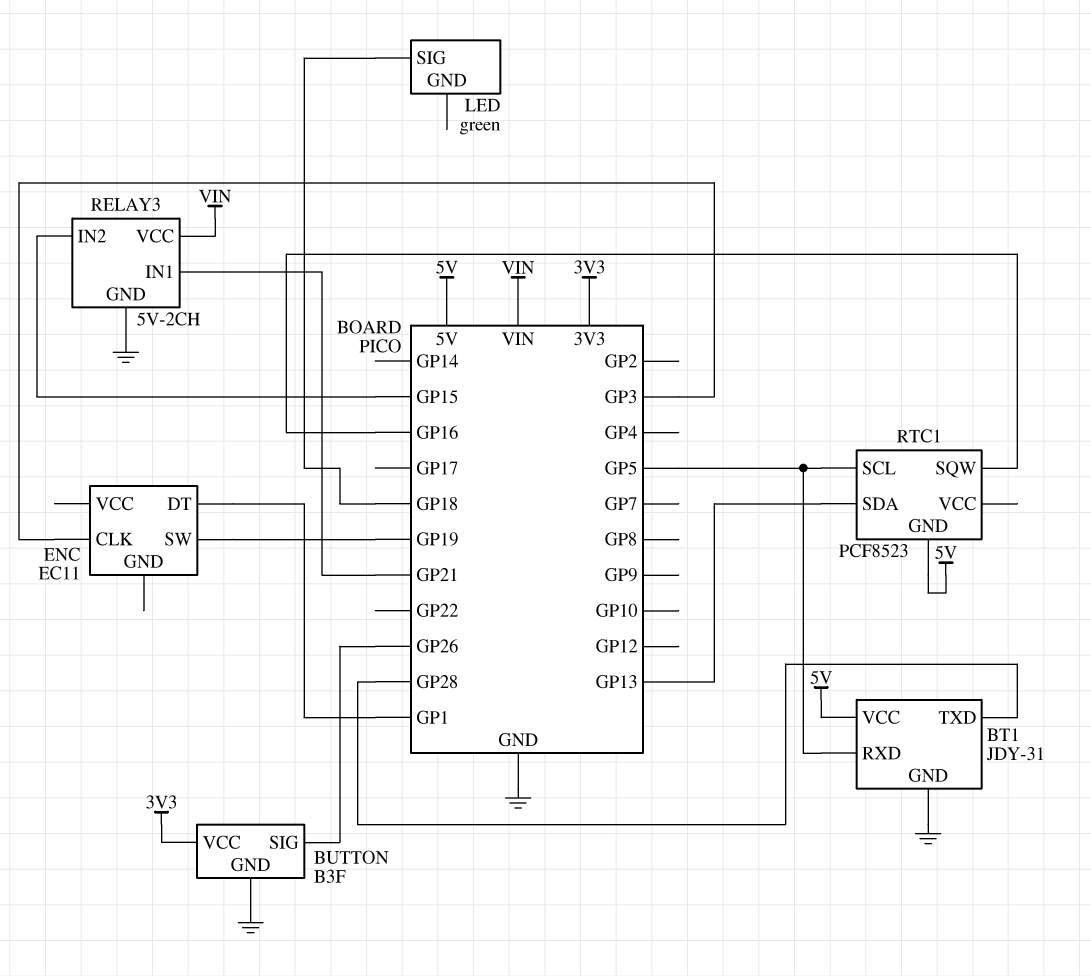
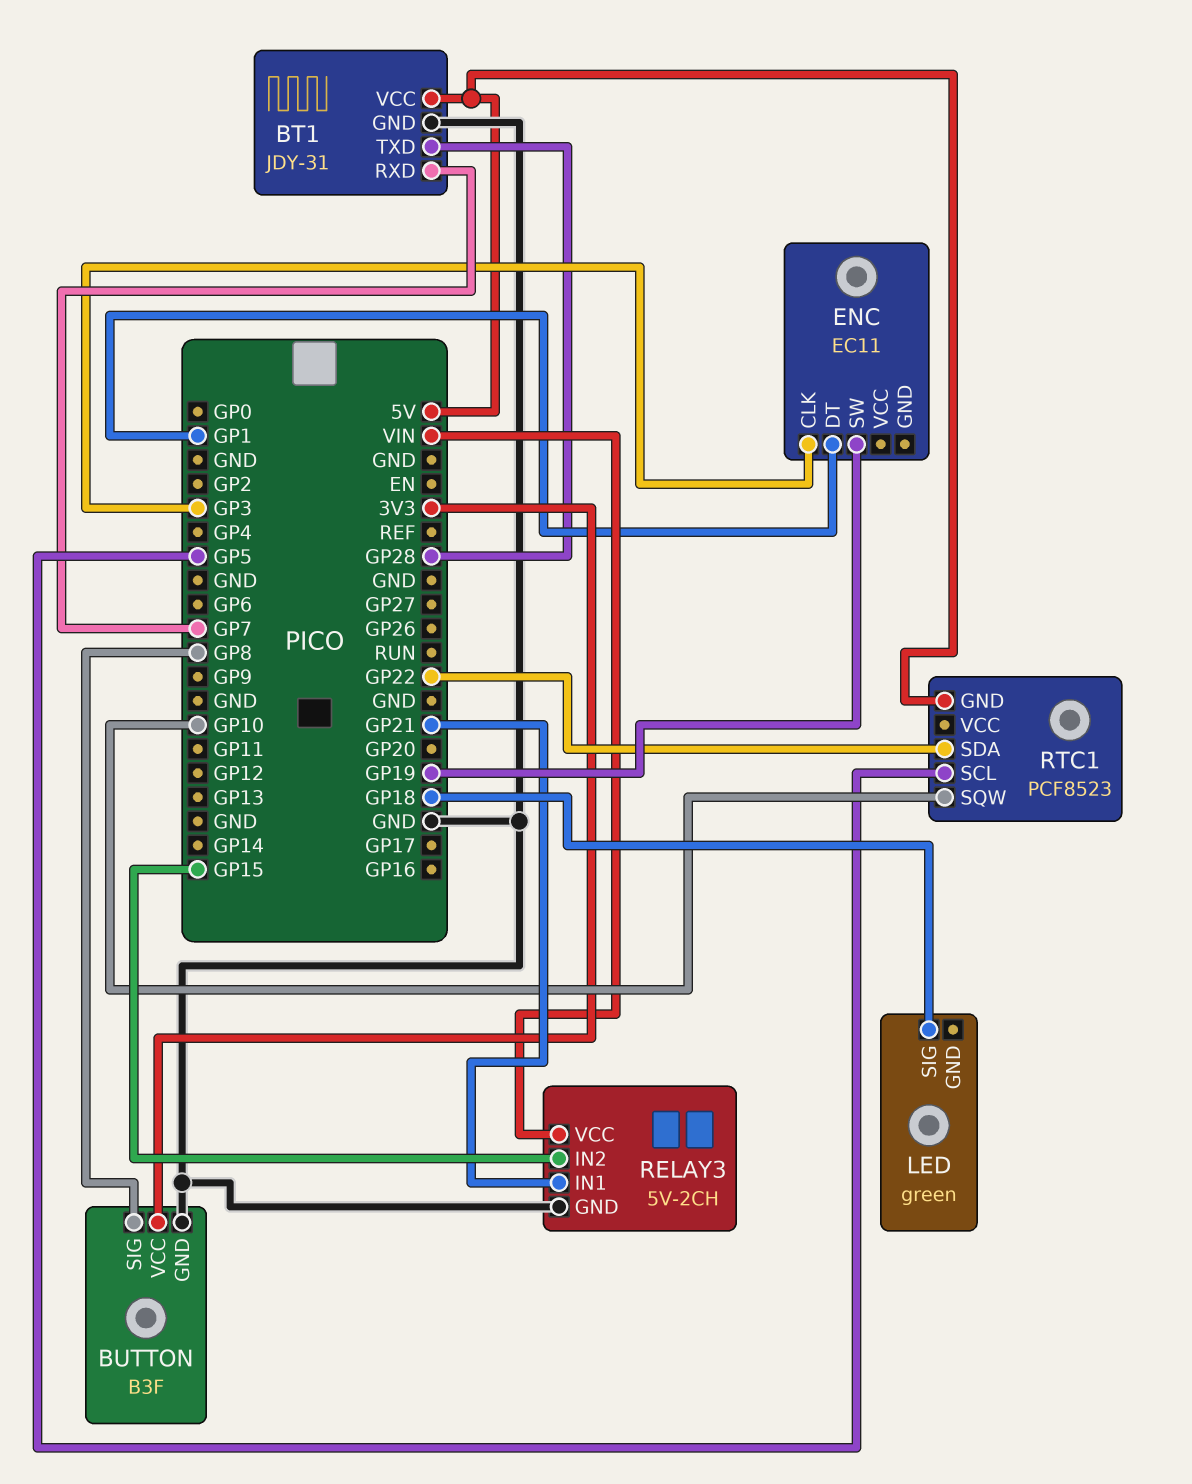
BT1 pin RXD: GP5 -> GP7
BUTTON pin SIG: GP26 -> GP8
RTC1 pin SDA: GP13 -> GP22
RTC1 pin SQW: GP16 -> GP10

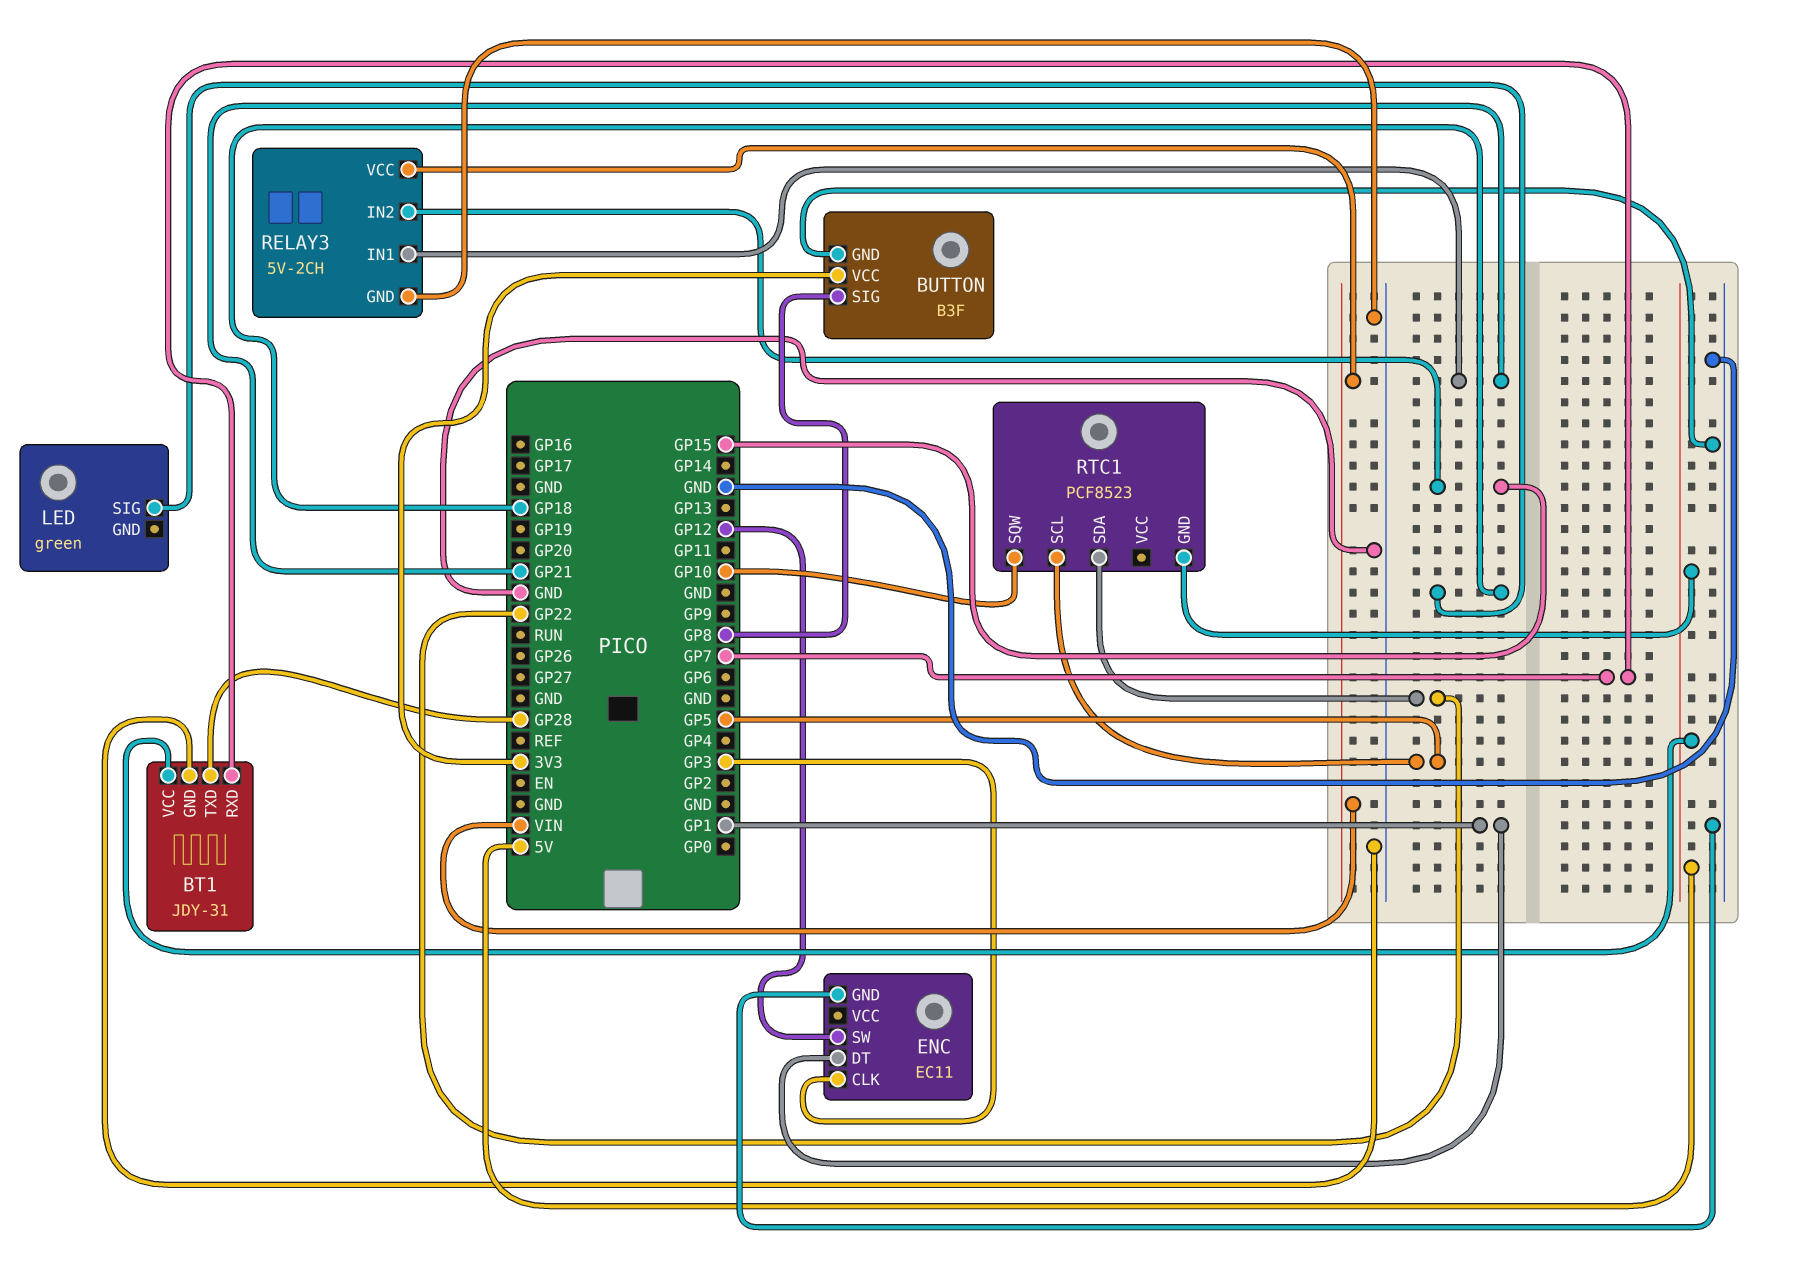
ENC pin GND: none -> GND
ENC pin SW: GP19 -> GP12

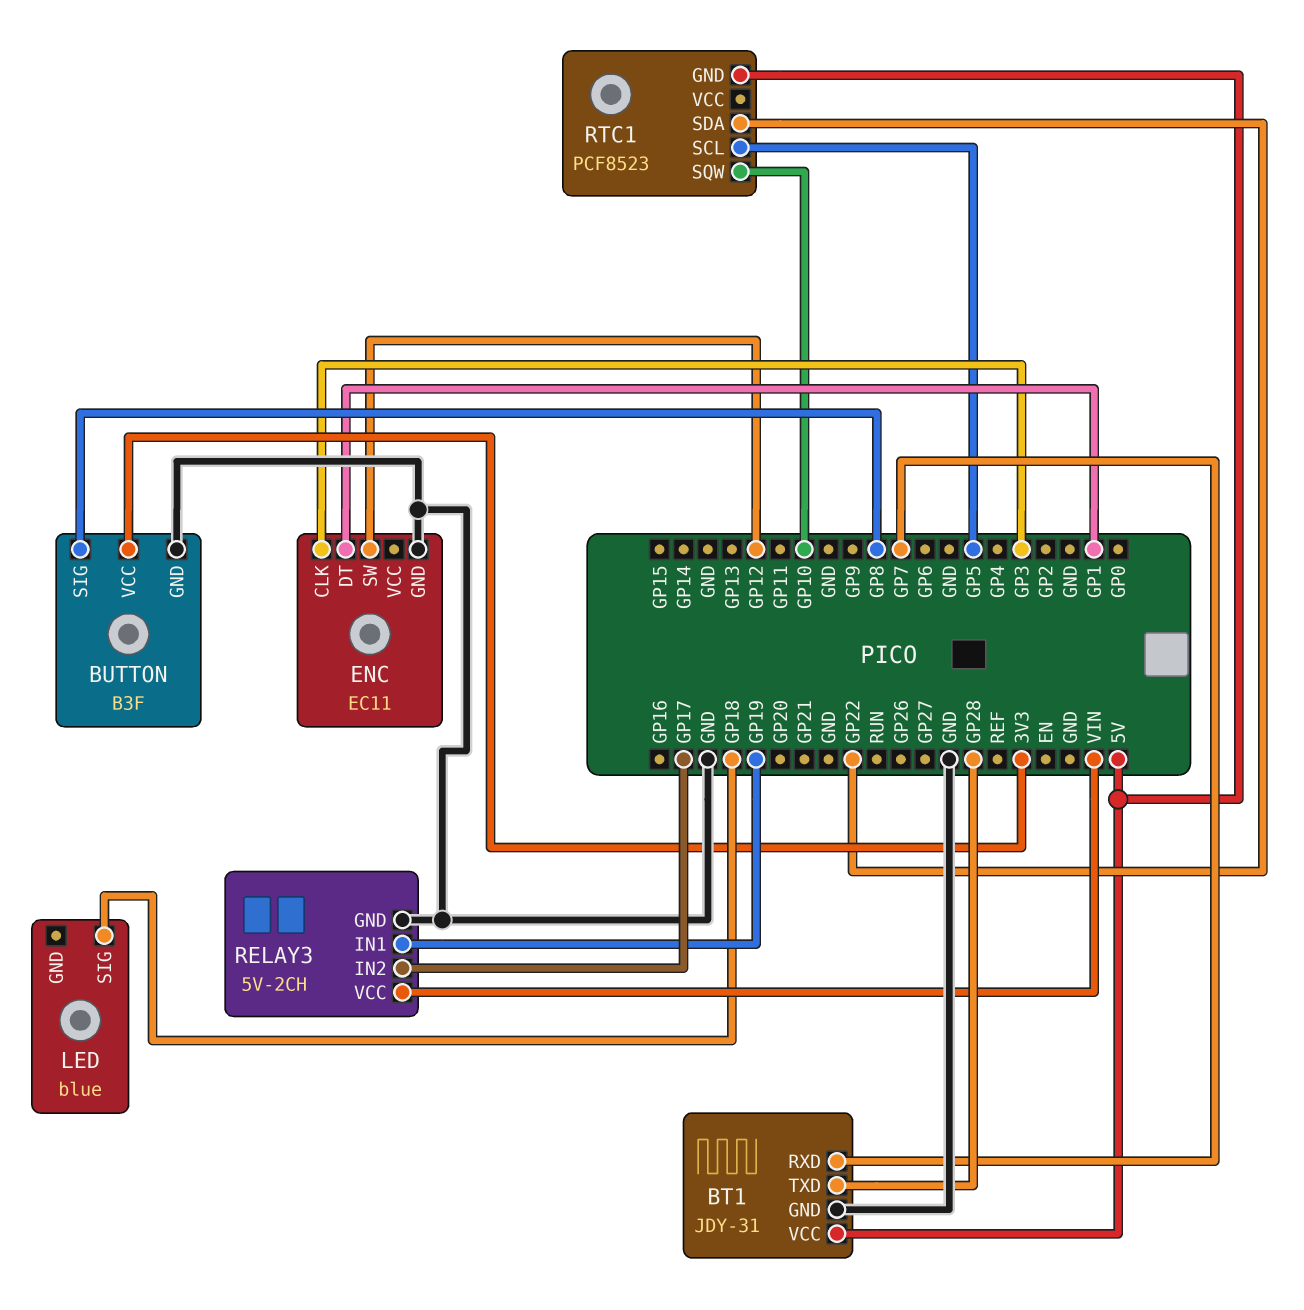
LED: green -> blue
RELAY3 pin IN1: GP21 -> GP19
RELAY3 pin IN2: GP15 -> GP17

